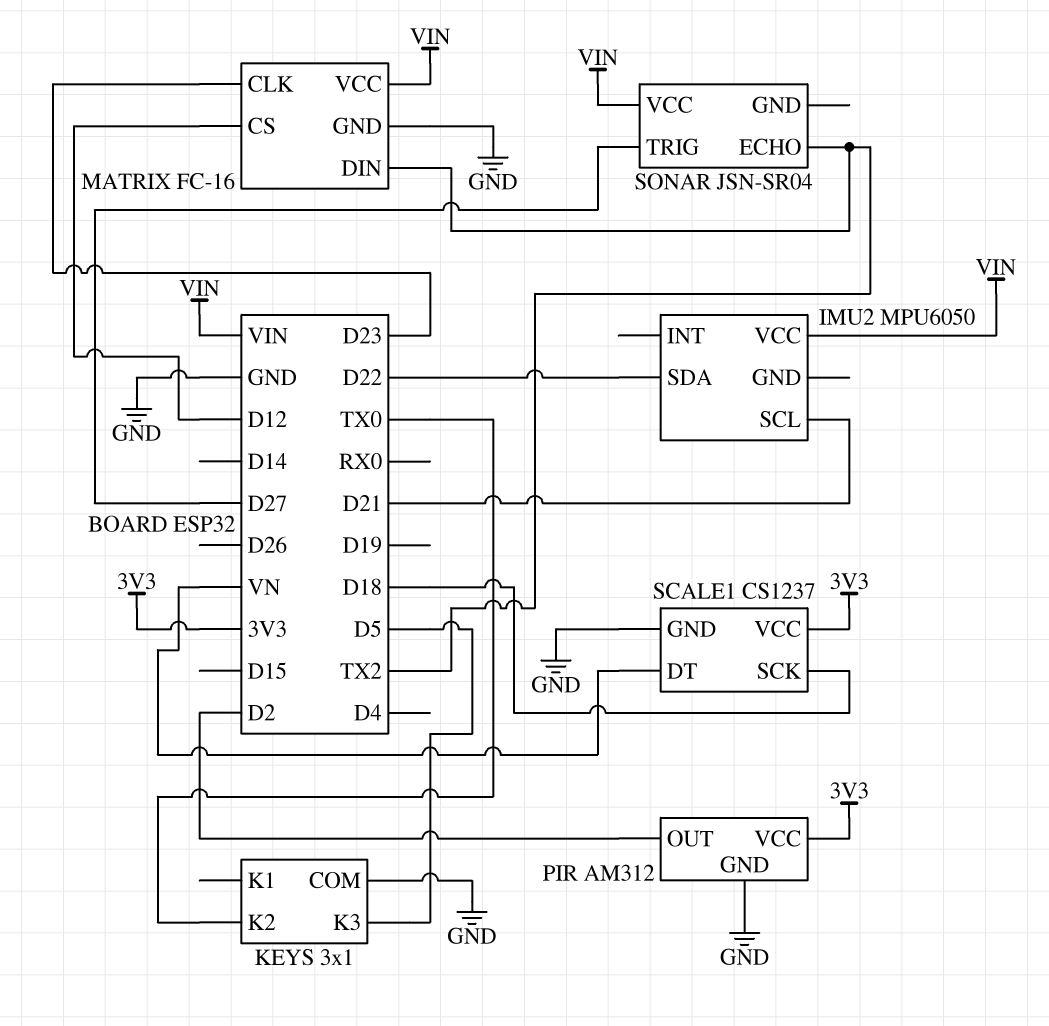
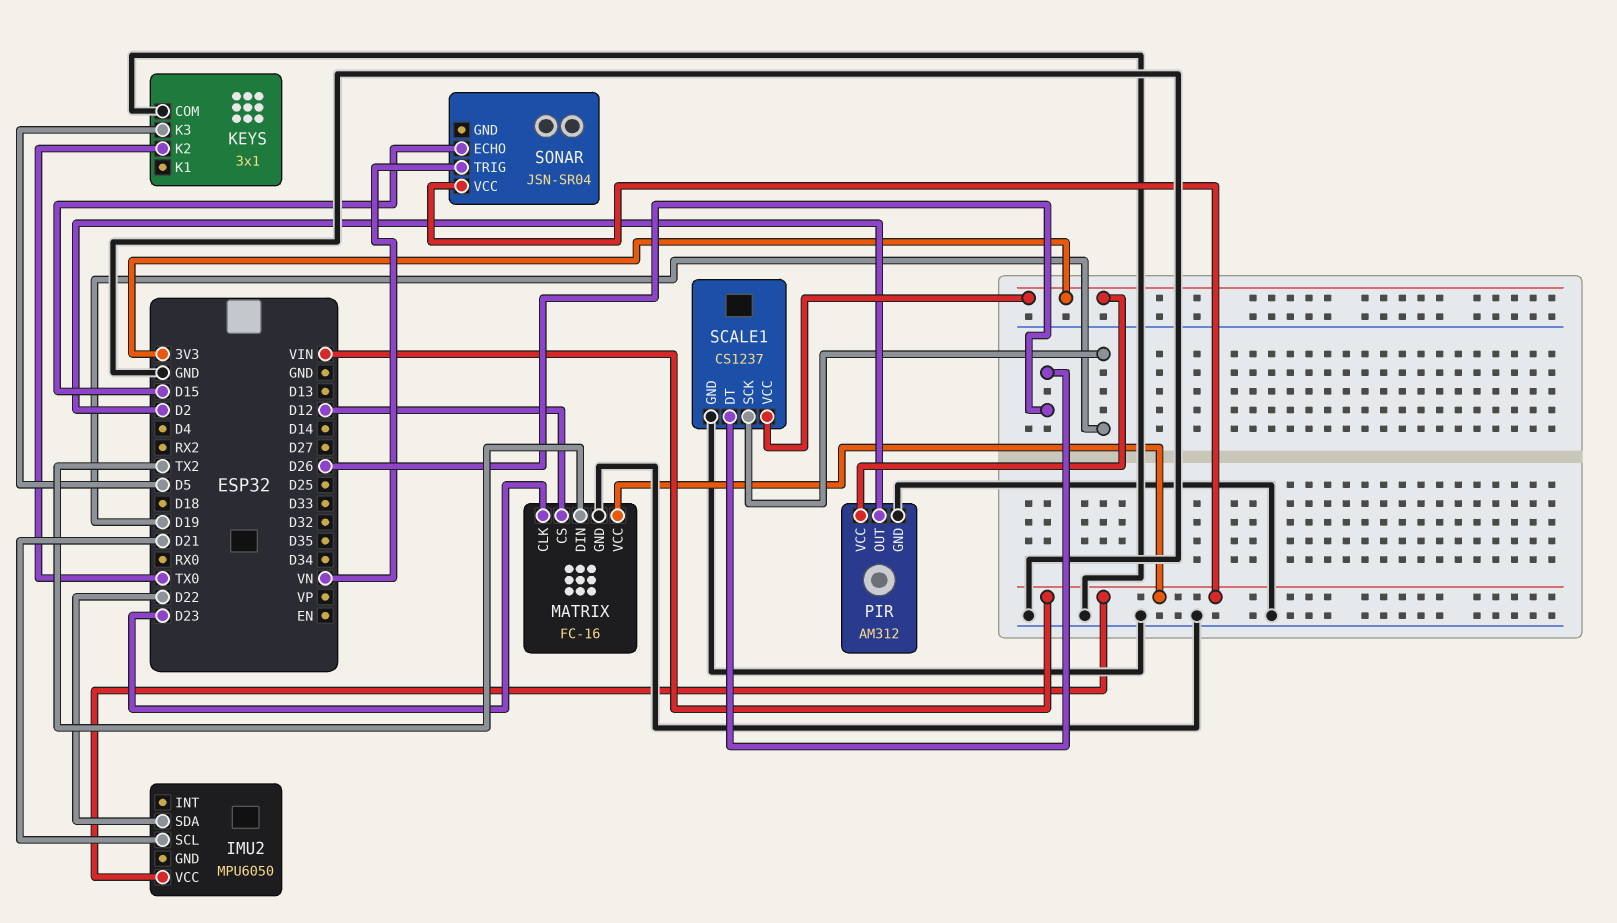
SCALE1 pin DT: VN -> D26
SCALE1 pin SCK: D18 -> D19
SONAR pin ECHO: TX2 -> D15
SONAR pin TRIG: D27 -> VN

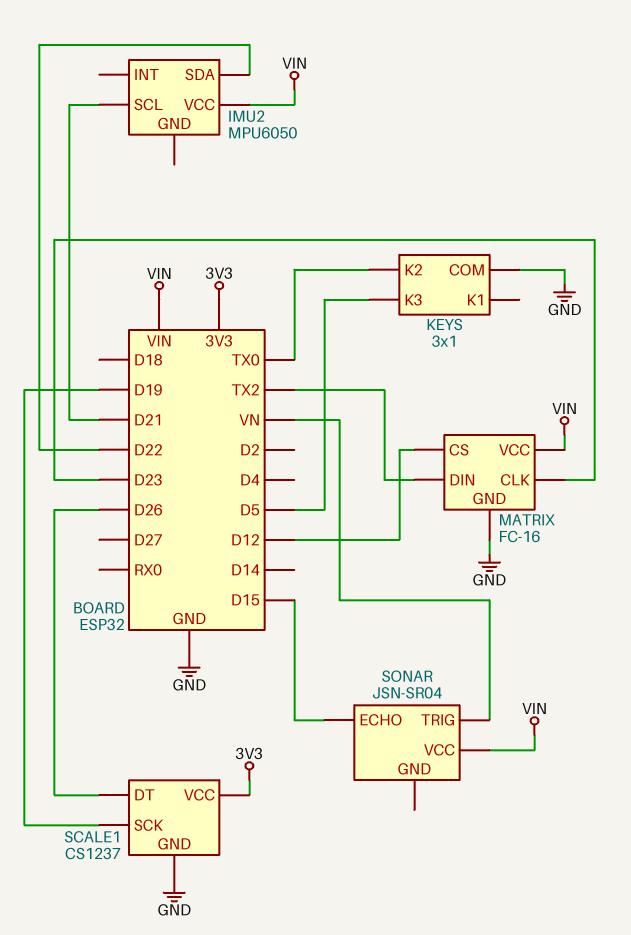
PIR: AM312 -> none
PIR pin GND: GND -> none
PIR pin OUT: D2 -> none
PIR pin VCC: 3V3 -> none

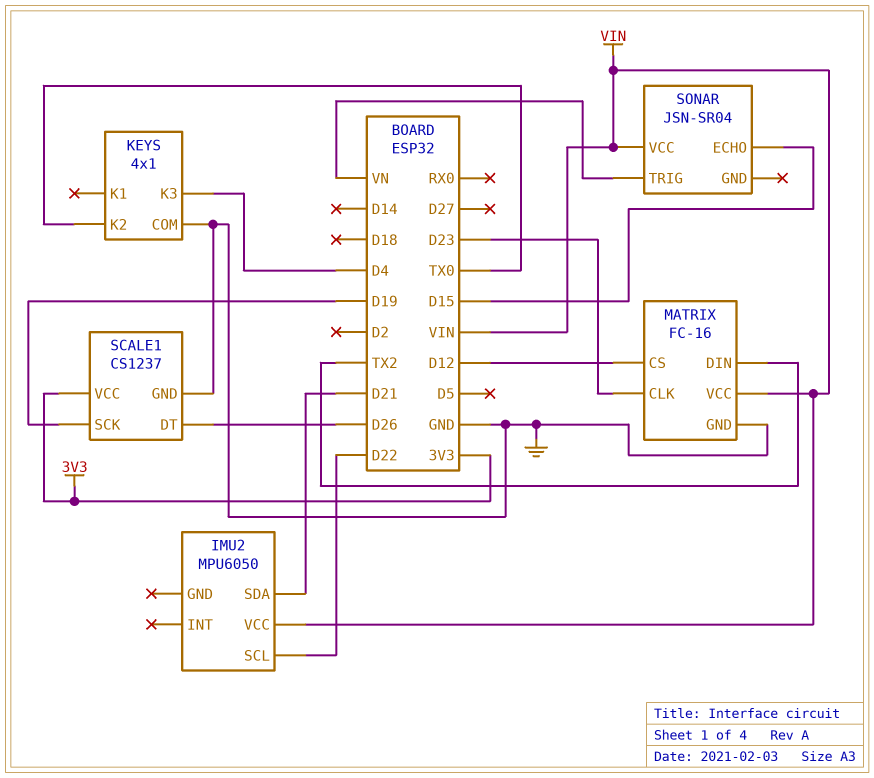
IMU2 pin SCL: D21 -> D22
IMU2 pin SDA: D22 -> D21
KEYS: 3x1 -> 4x1
KEYS pin K3: D5 -> D4

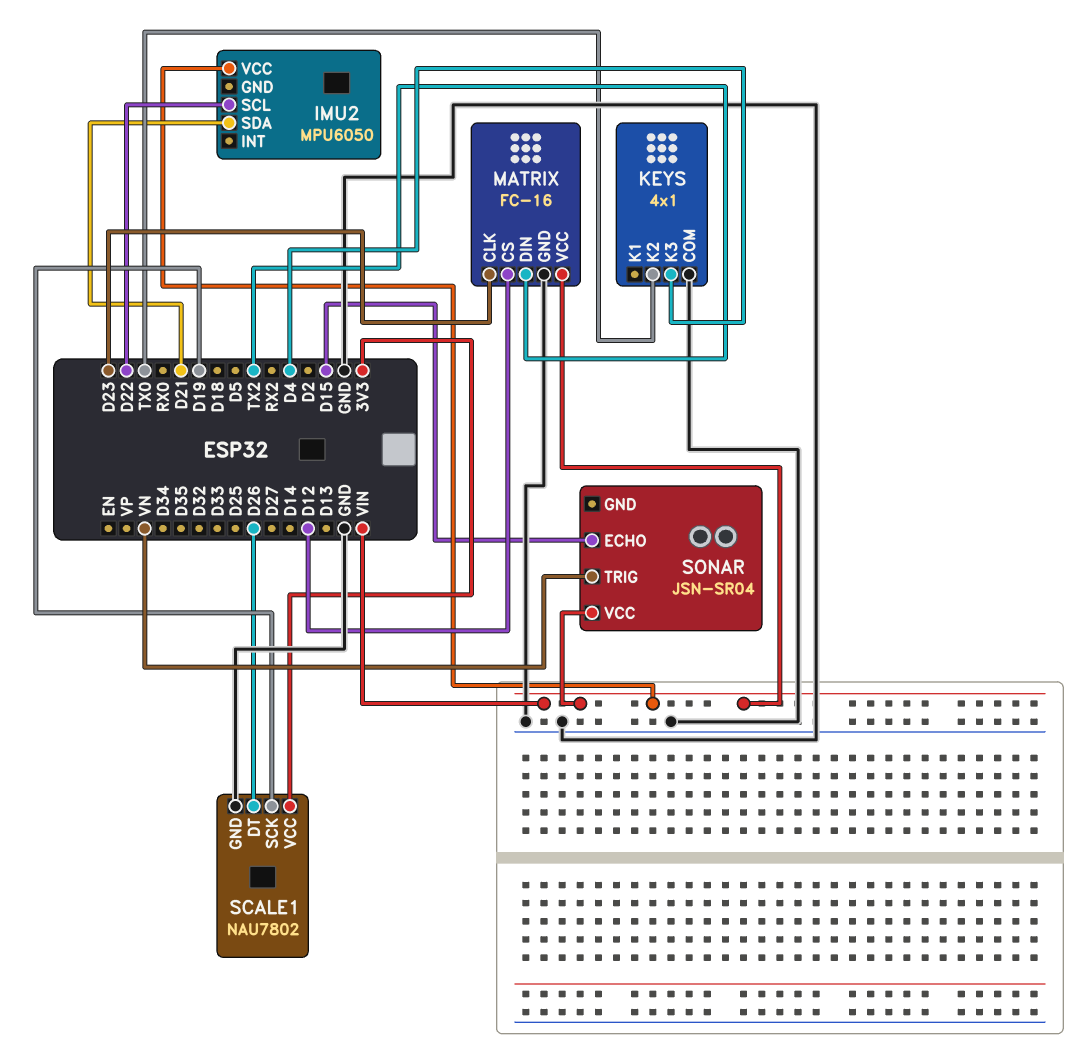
SCALE1: CS1237 -> NAU7802

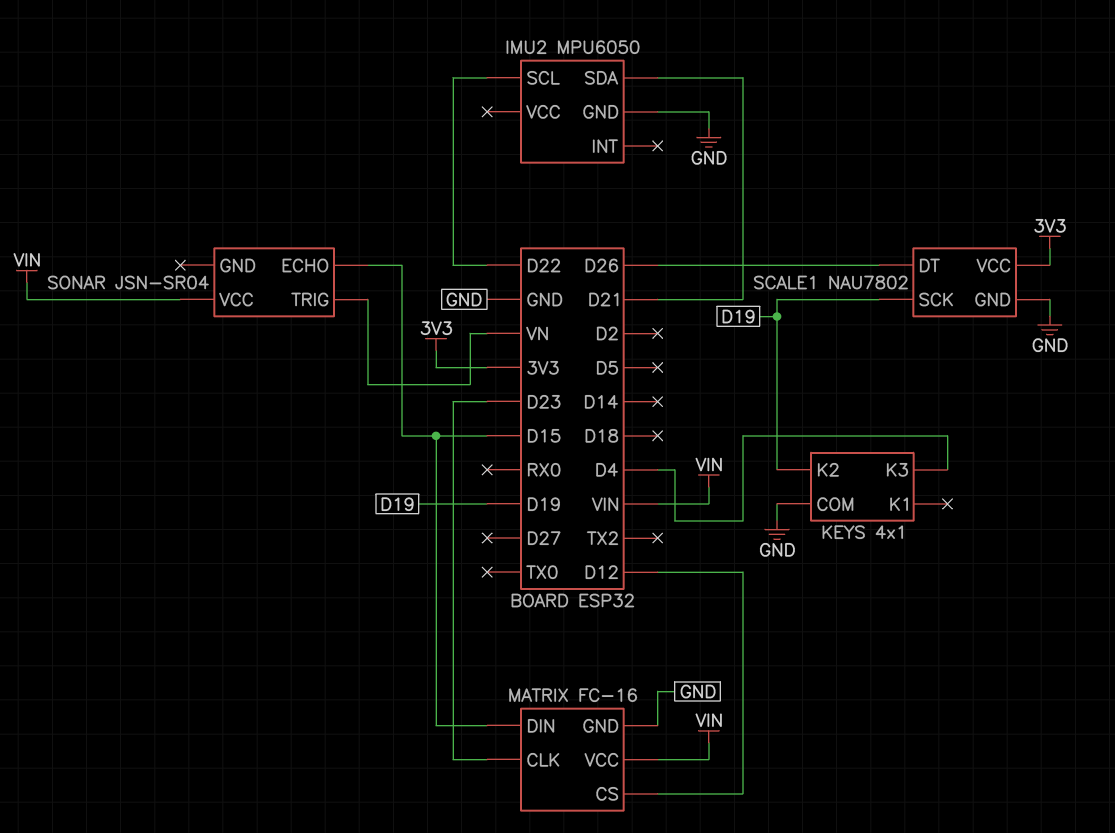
IMU2 pin GND: none -> GND
IMU2 pin VCC: VIN -> none
KEYS pin K2: TX0 -> D19
MATRIX pin DIN: TX2 -> D15

